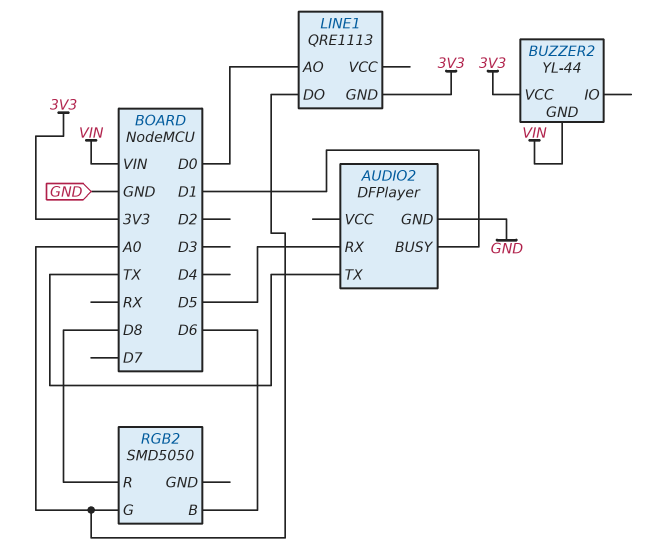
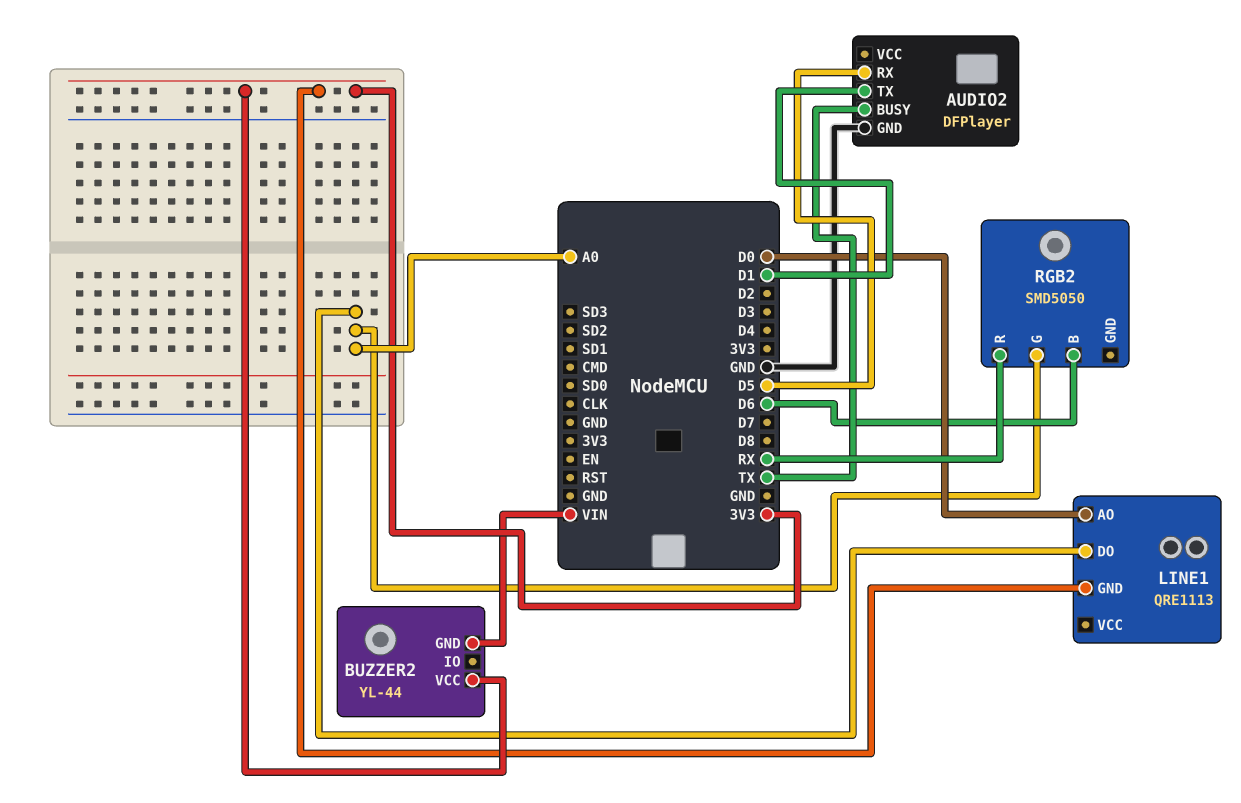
AUDIO2 pin BUSY: D1 -> TX
AUDIO2 pin TX: TX -> D1
RGB2 pin R: D8 -> RX

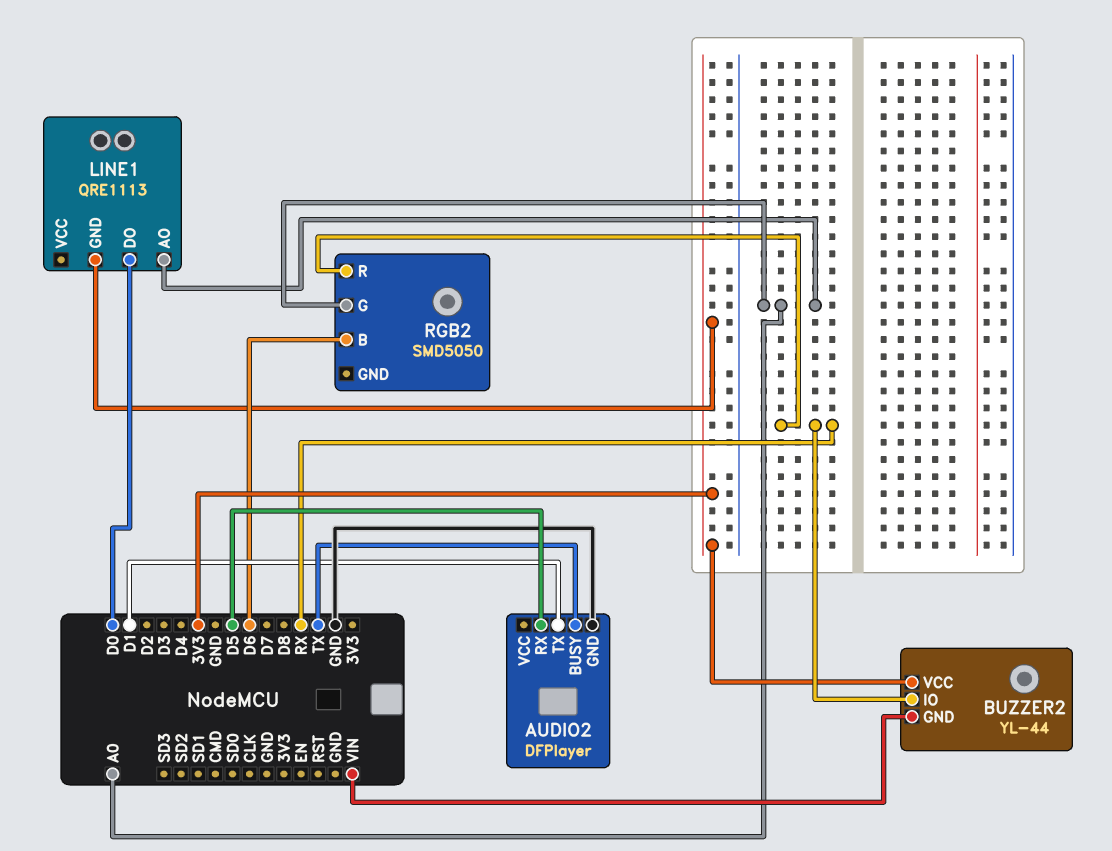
BUZZER2 pin IO: none -> RX
LINE1 pin AO: D0 -> A0
LINE1 pin DO: A0 -> D0

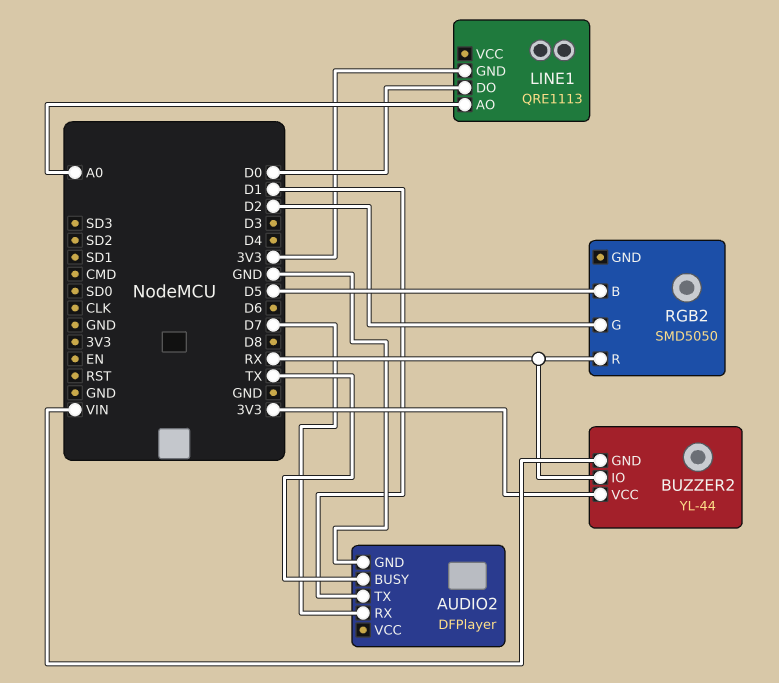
AUDIO2 pin RX: D5 -> D7
RGB2 pin B: D6 -> D5
RGB2 pin G: A0 -> D2

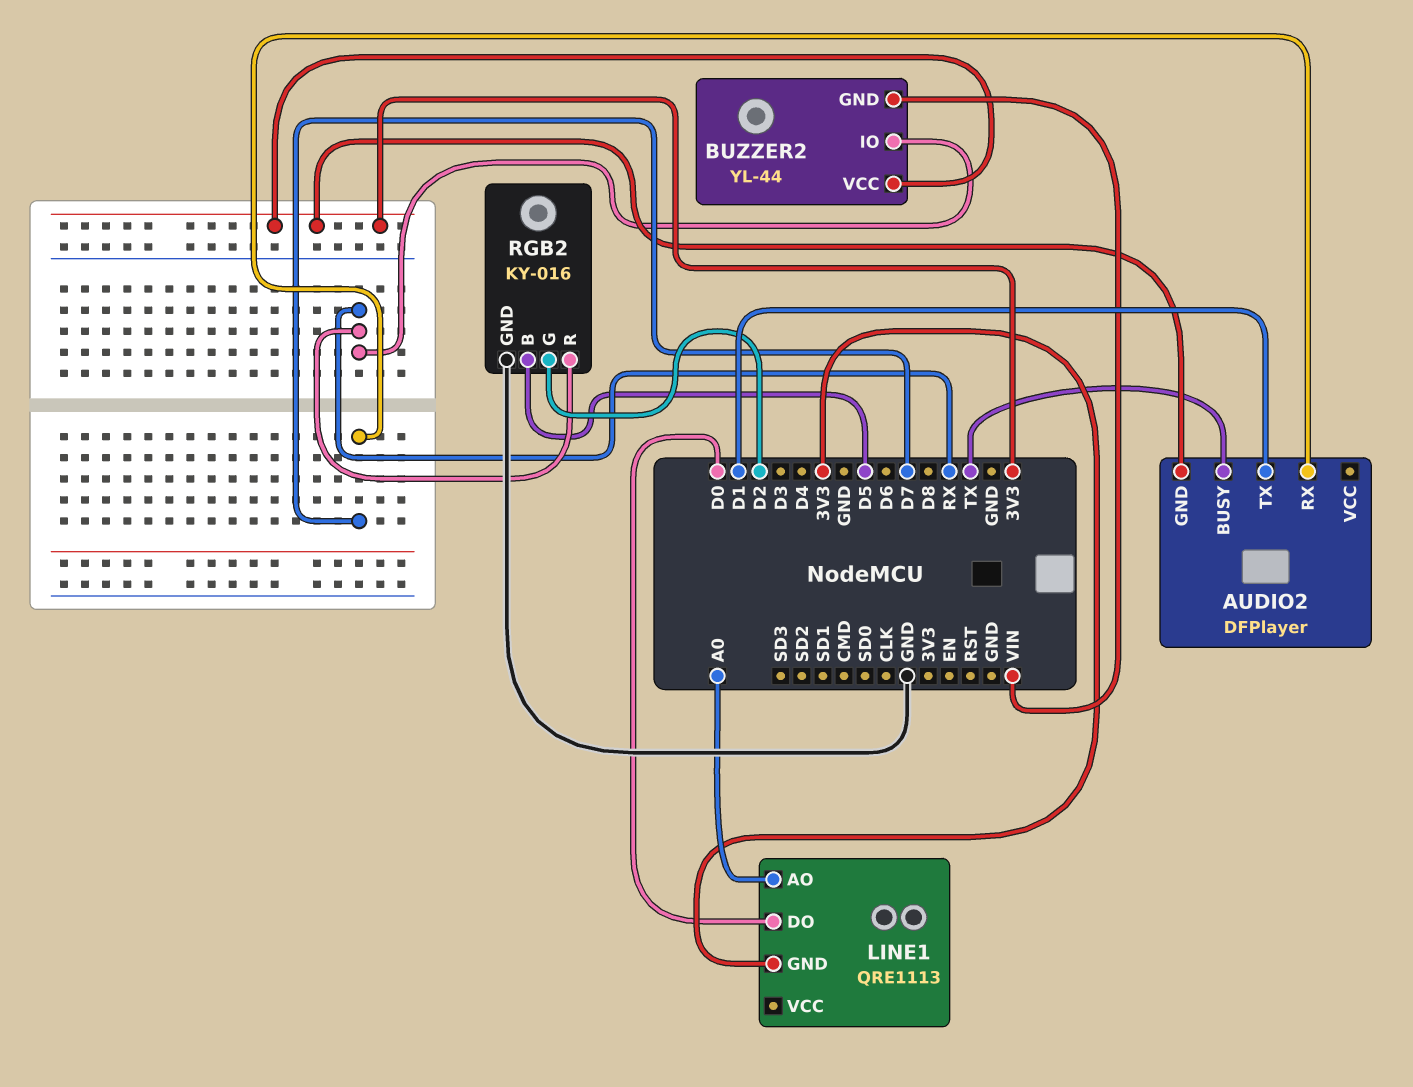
AUDIO2 pin GND: GND -> 3V3
RGB2: SMD5050 -> KY-016
RGB2 pin GND: none -> GND

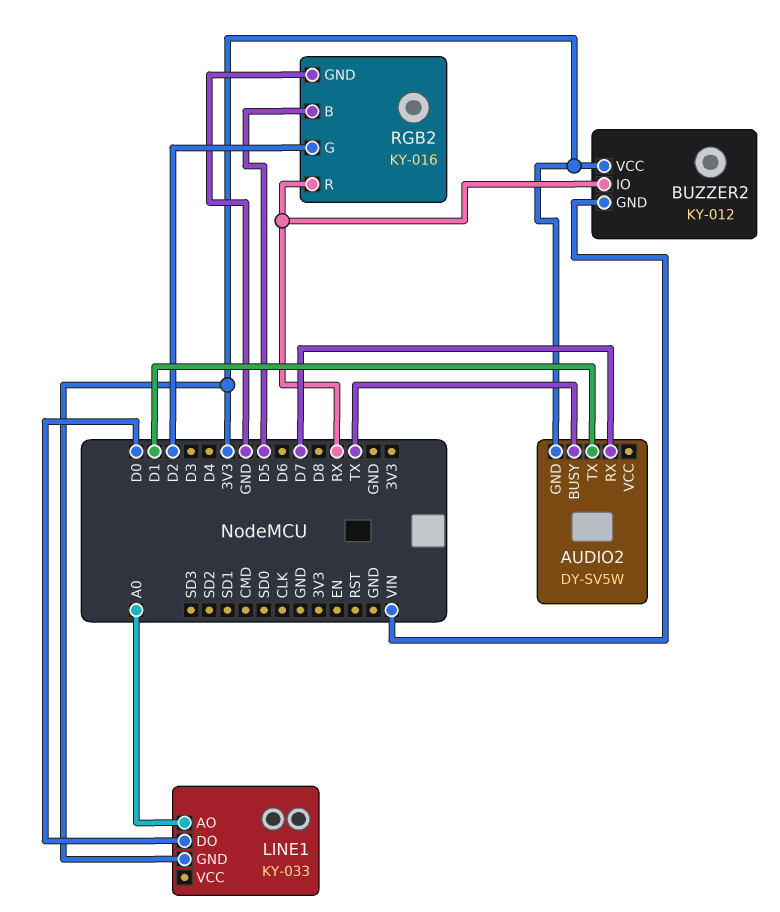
AUDIO2: DFPlayer -> DY-SV5W
BUZZER2: YL-44 -> KY-012
LINE1: QRE1113 -> KY-033

